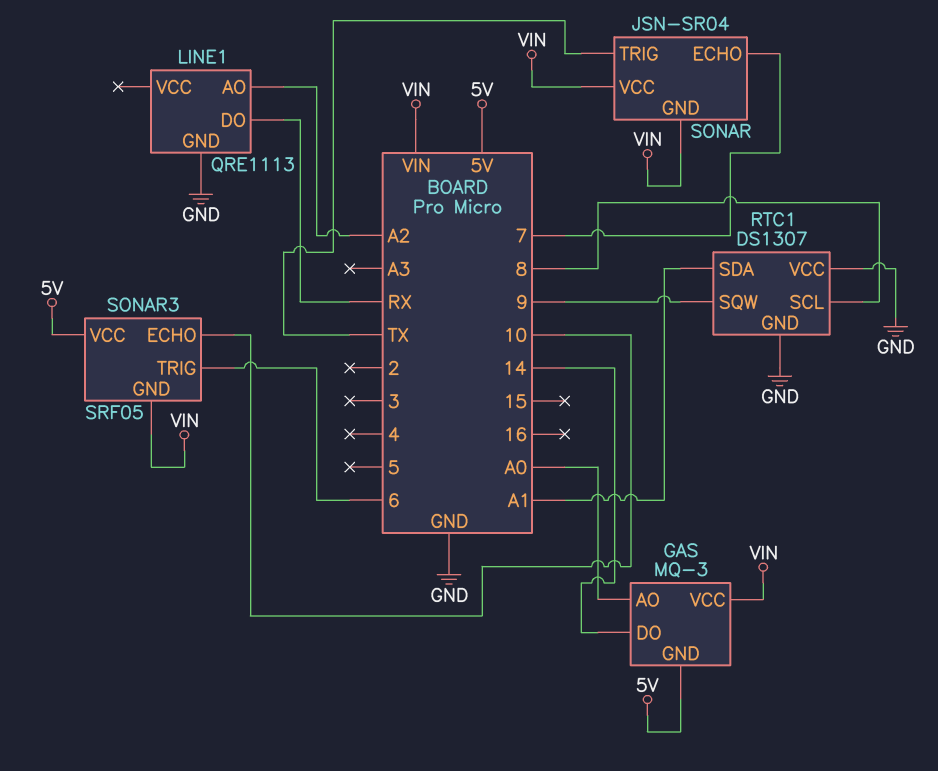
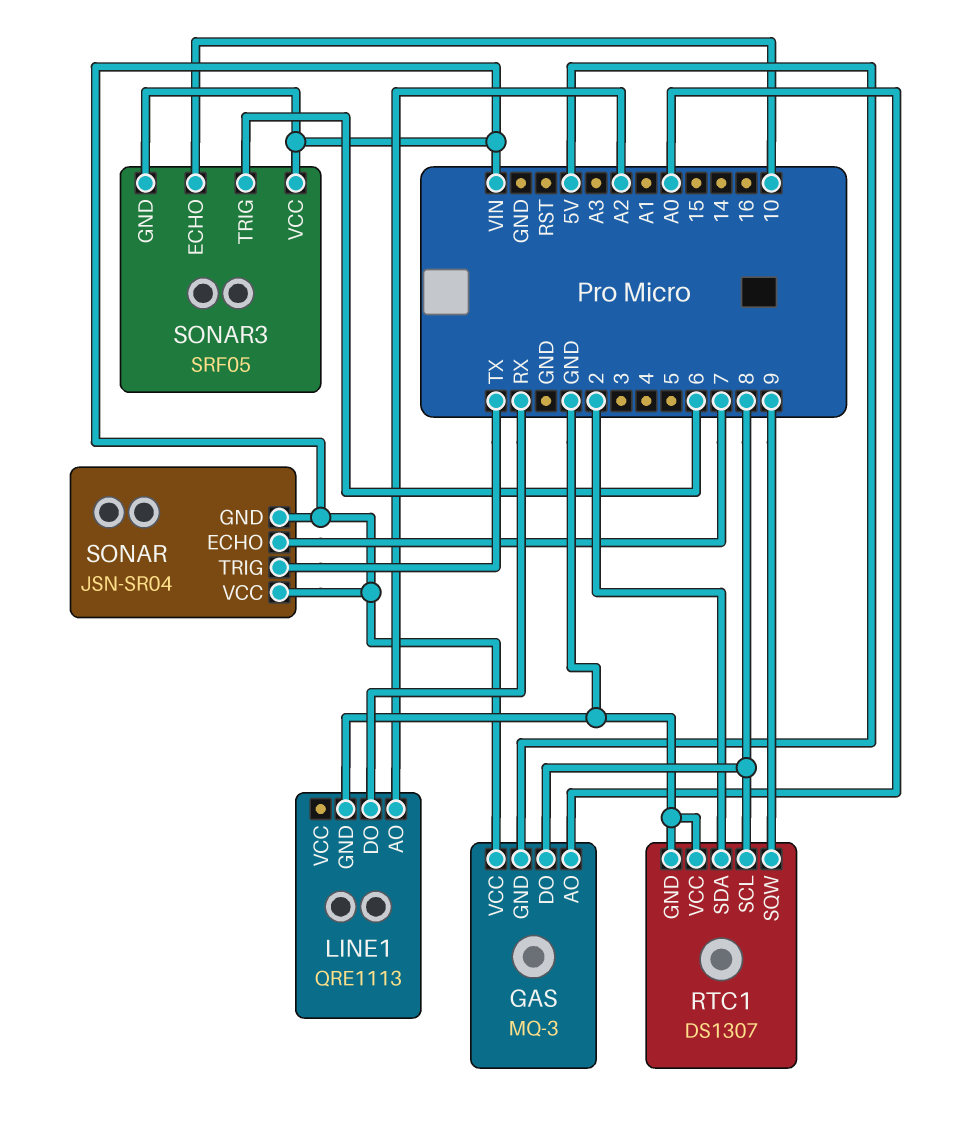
GAS pin DO: 14 -> 8
RTC1 pin SDA: A1 -> 2
SONAR3 pin VCC: 5V -> VIN

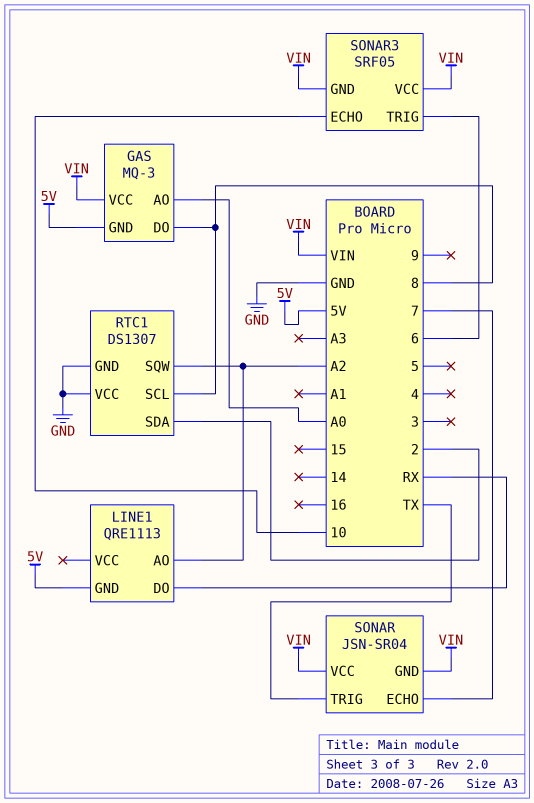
LINE1 pin GND: GND -> 5V
RTC1 pin SQW: 9 -> A2

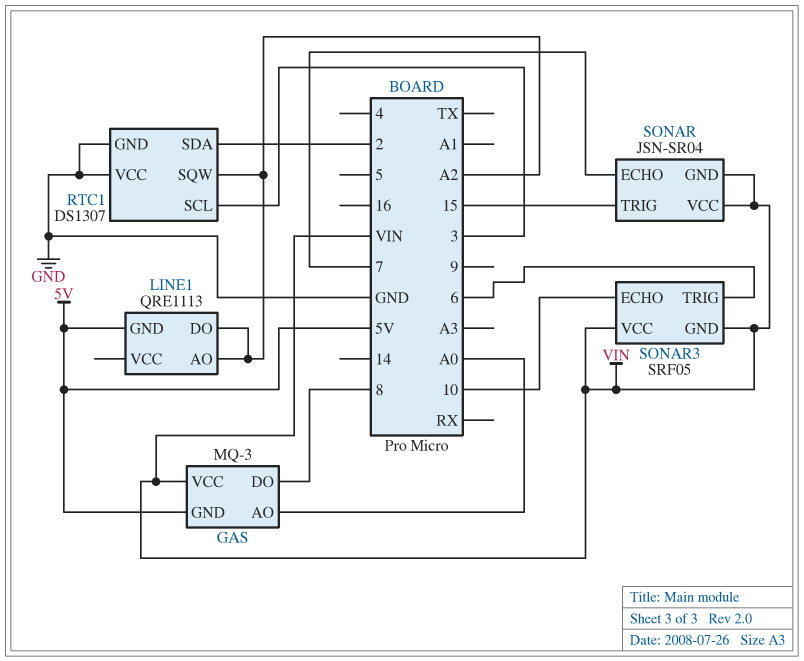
LINE1 pin DO: RX -> A2
RTC1 pin SCL: 8 -> 3
SONAR pin TRIG: TX -> 15

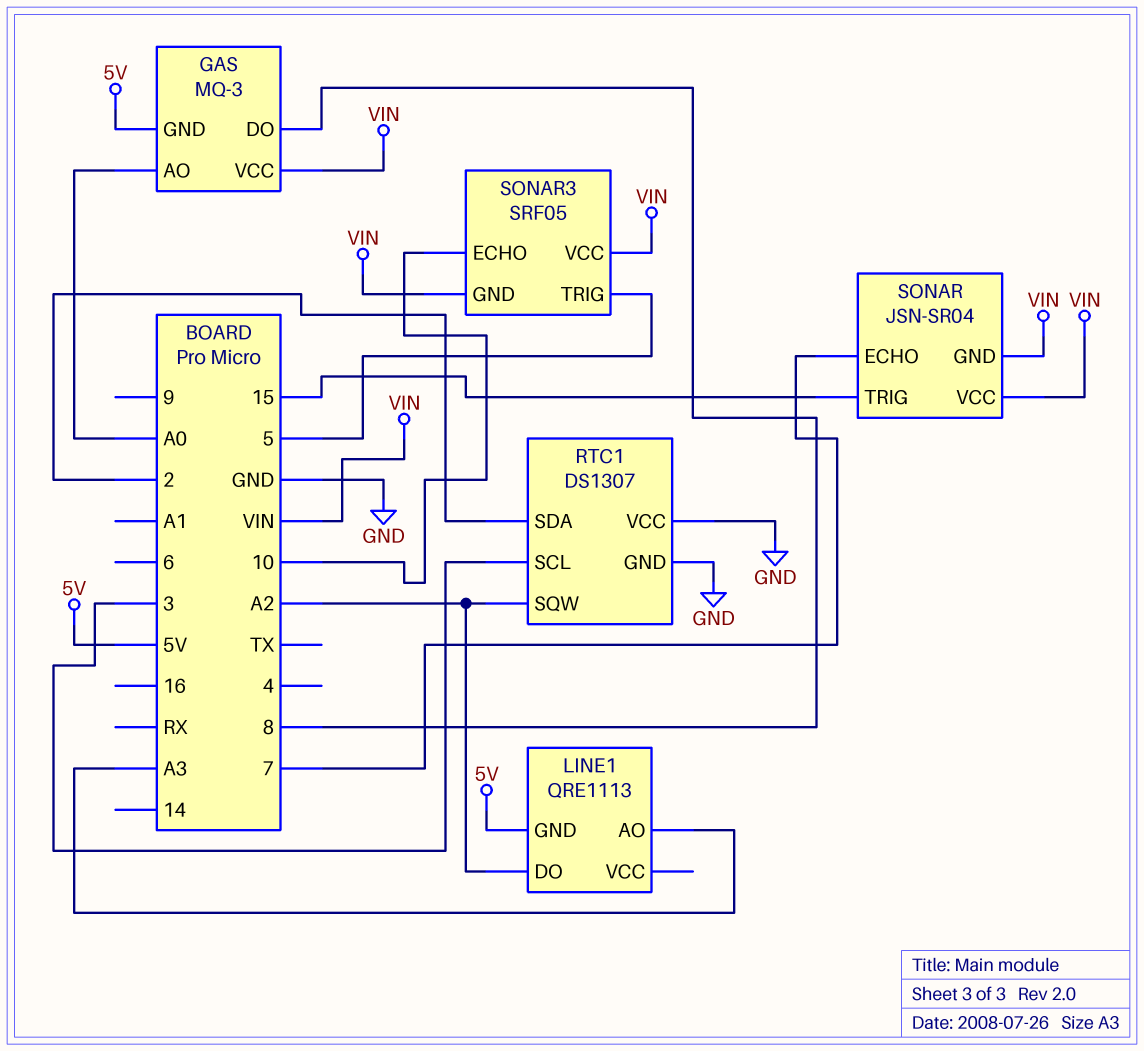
LINE1 pin AO: A2 -> A3
SONAR3 pin TRIG: 6 -> 5

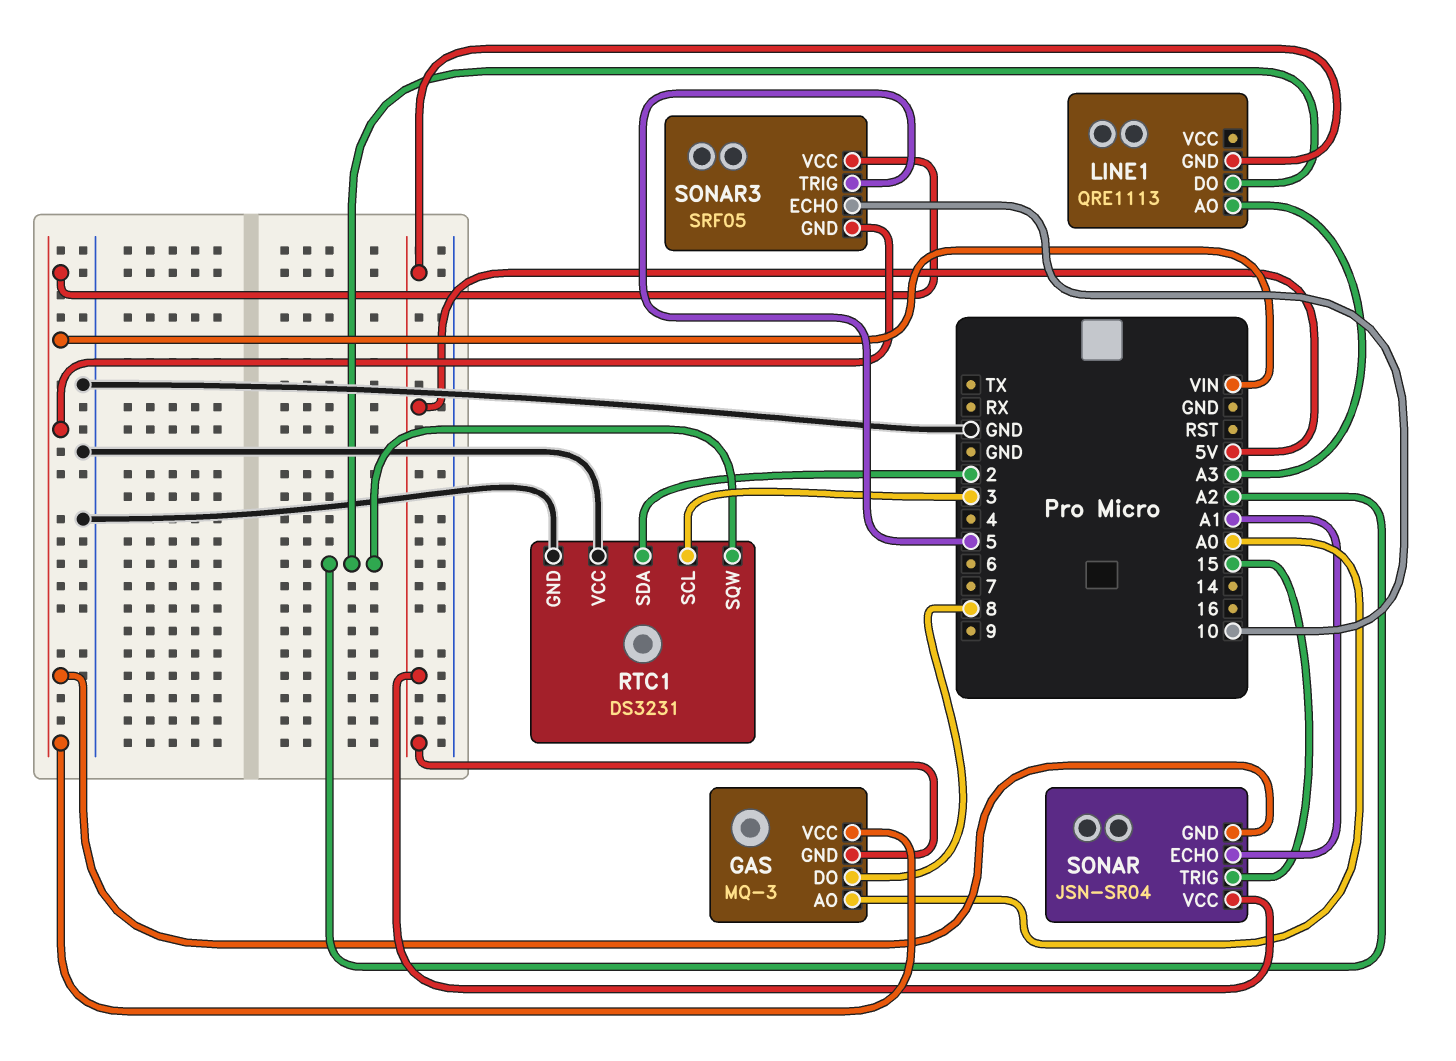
RTC1: DS1307 -> DS3231
SONAR pin ECHO: 7 -> A1
SONAR pin VCC: VIN -> 5V

